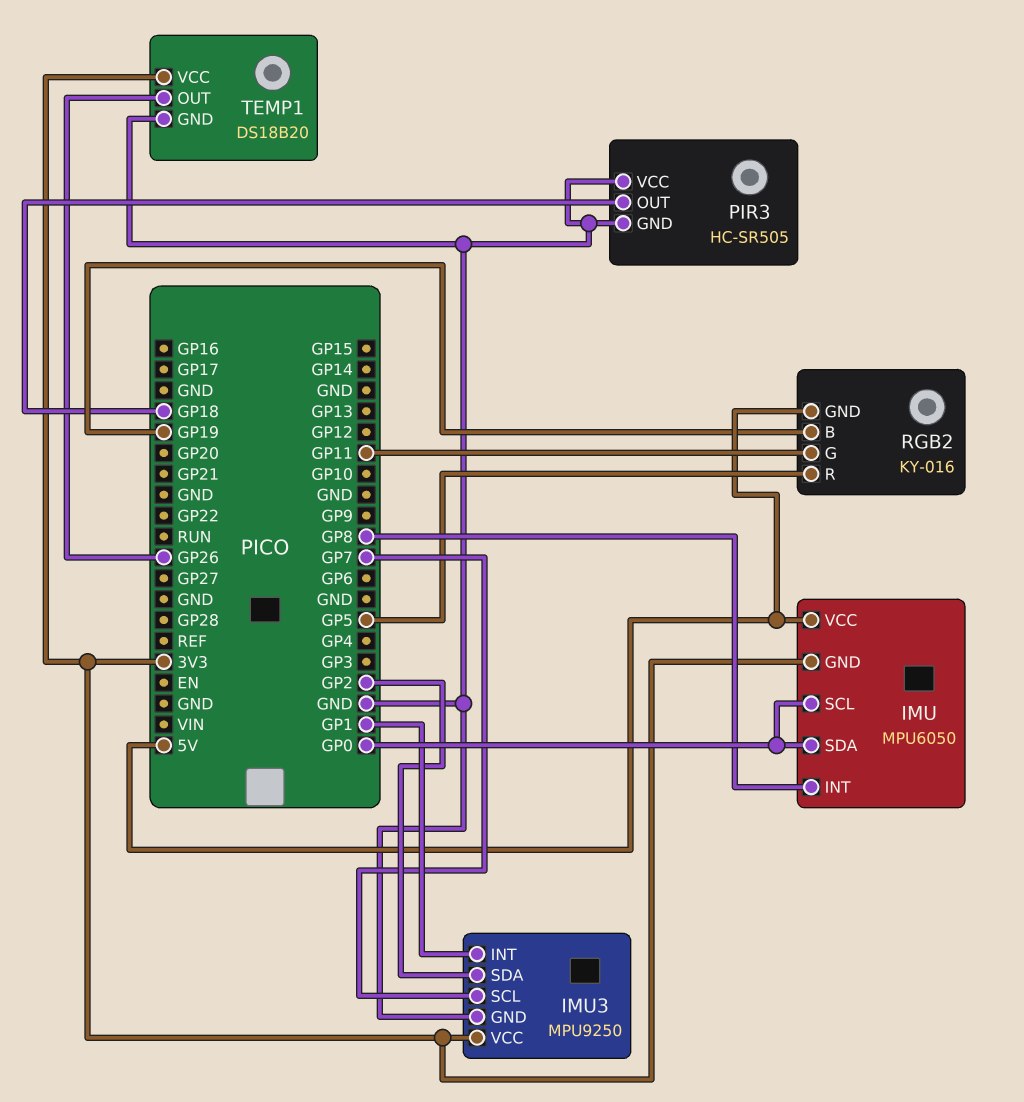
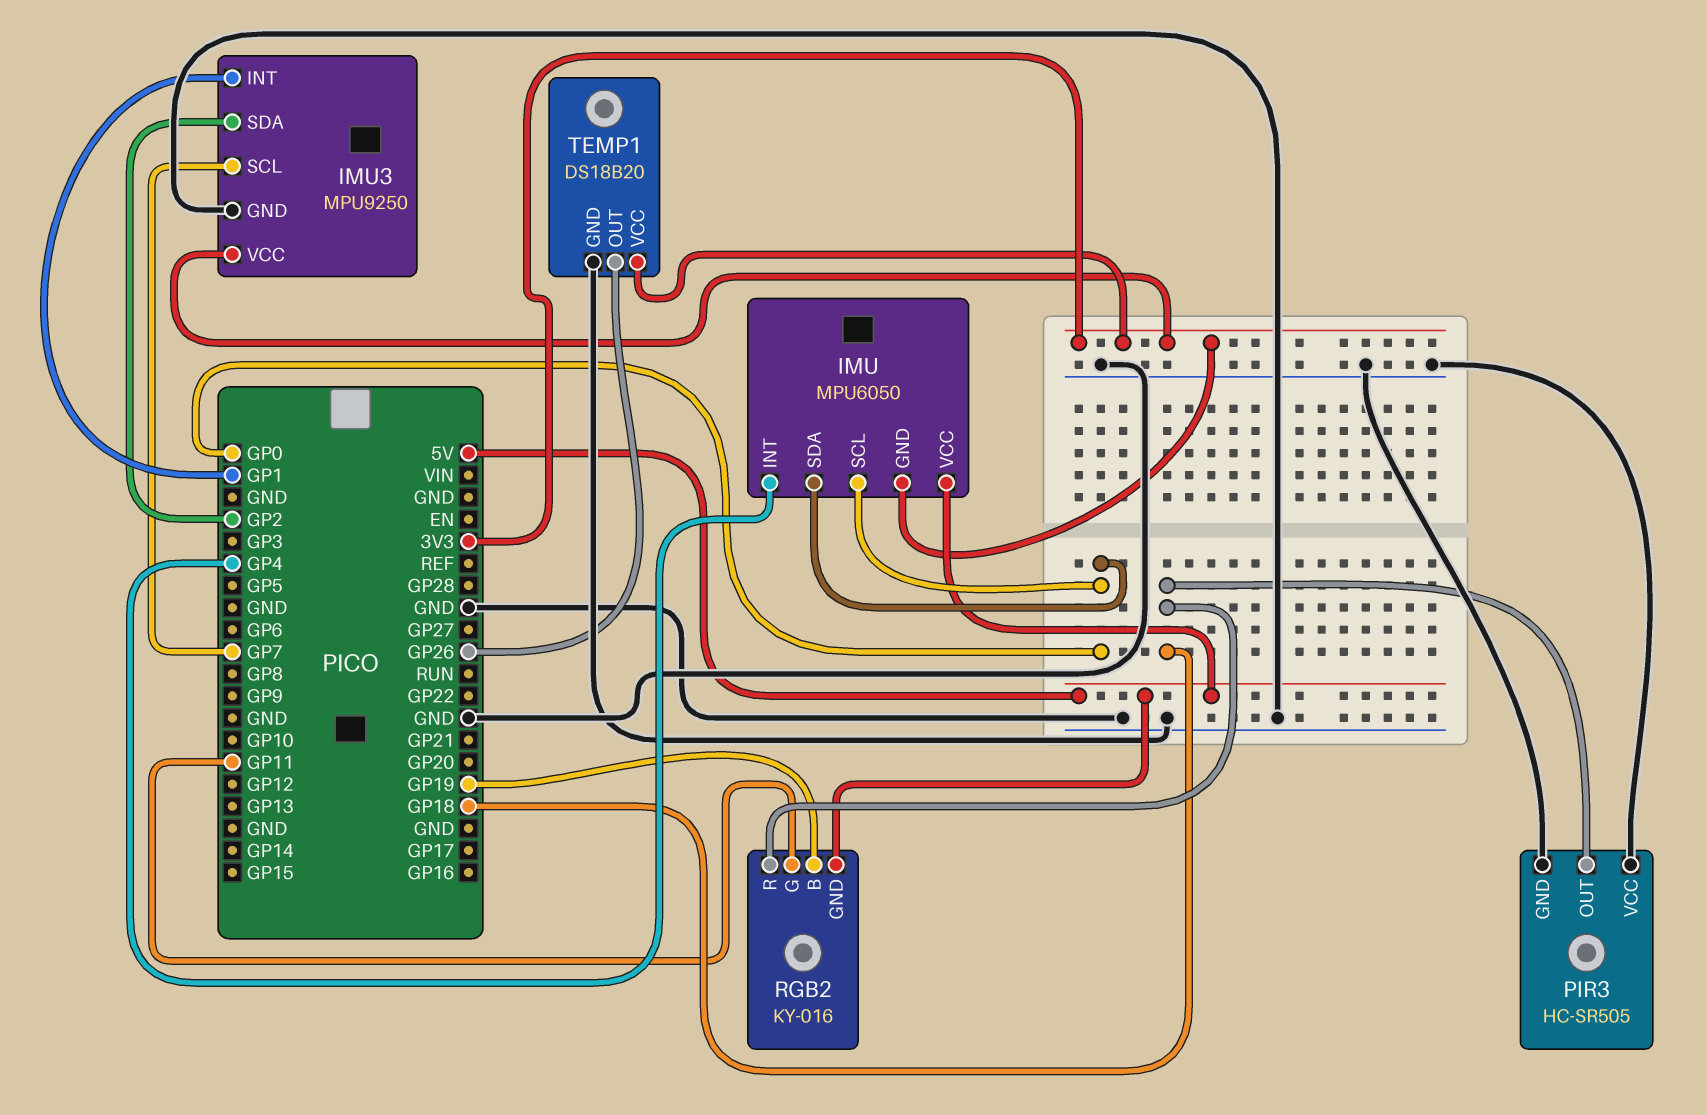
IMU pin INT: GP8 -> GP4
RGB2 pin R: GP5 -> GP18

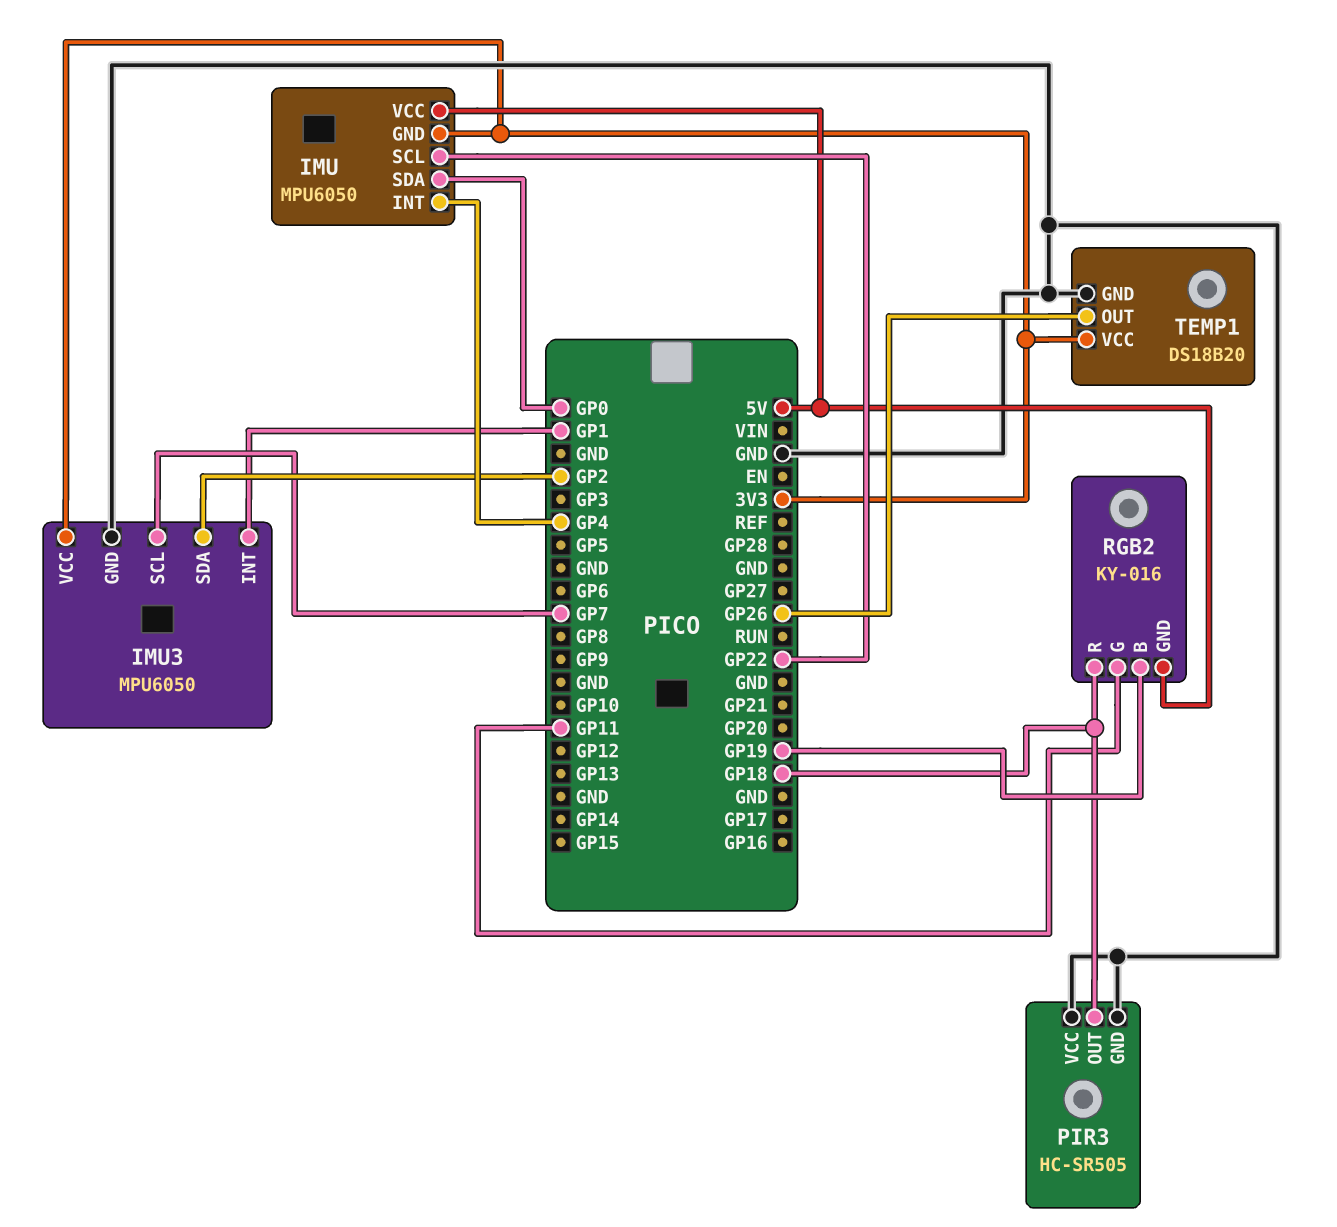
IMU pin SCL: GP0 -> GP22
IMU3: MPU9250 -> MPU6050

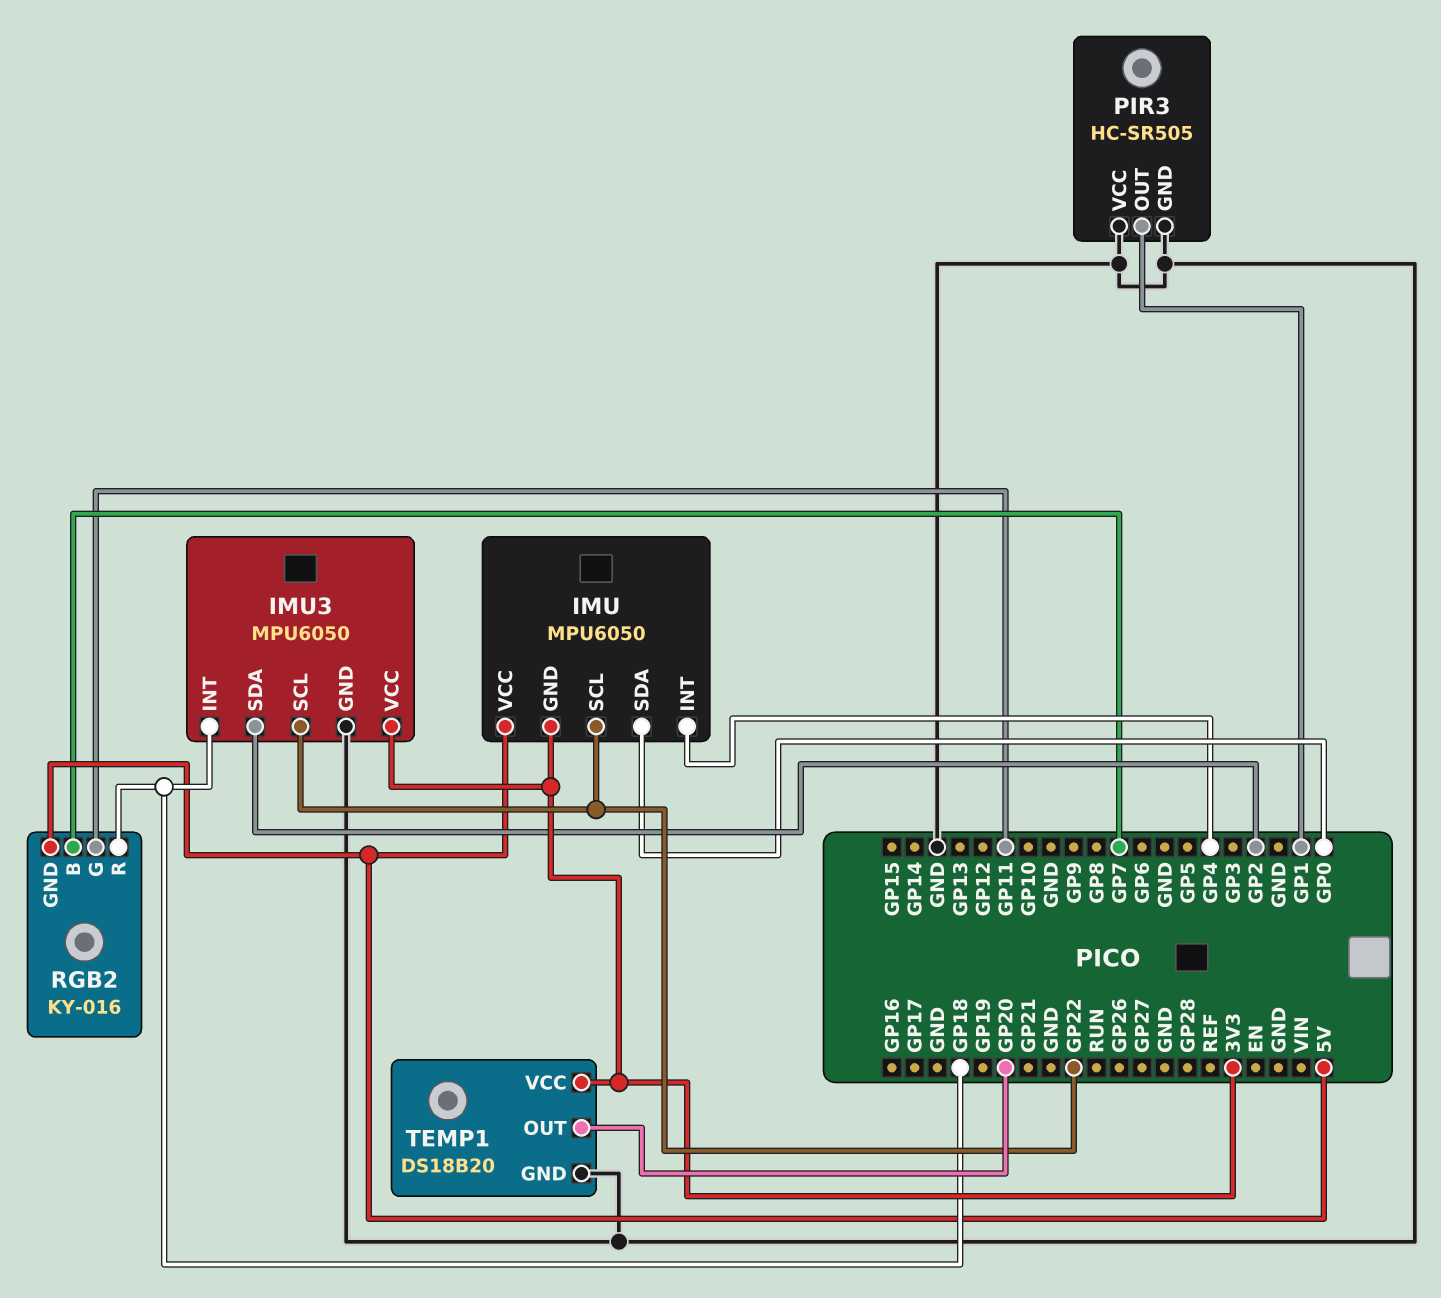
IMU3 pin INT: GP1 -> GP18
IMU3 pin SCL: GP7 -> GP22
PIR3 pin OUT: GP18 -> GP1
RGB2 pin B: GP19 -> GP7
TEMP1 pin OUT: GP26 -> GP20

